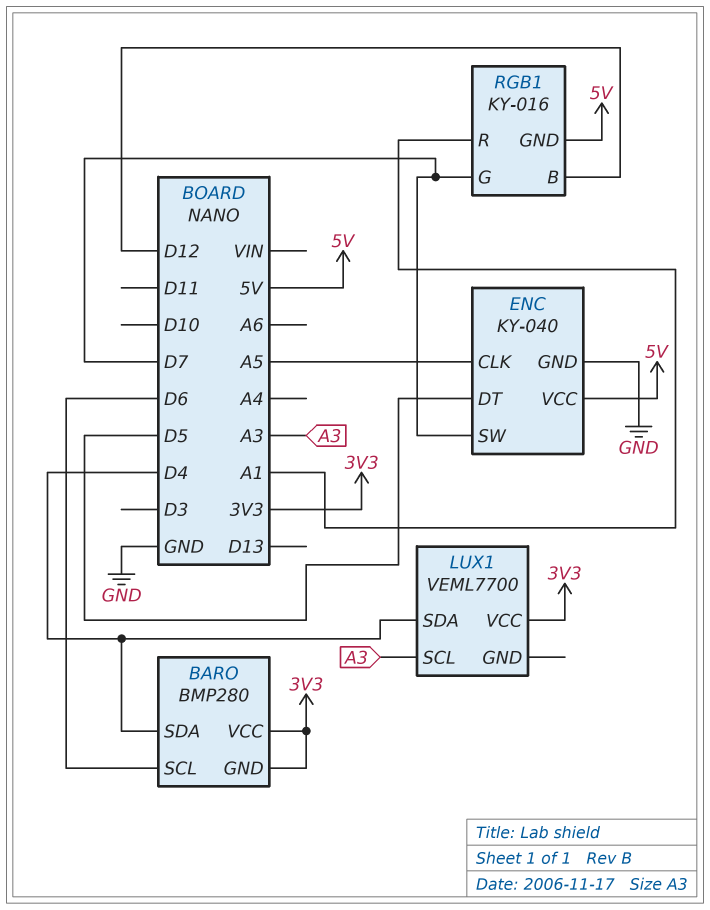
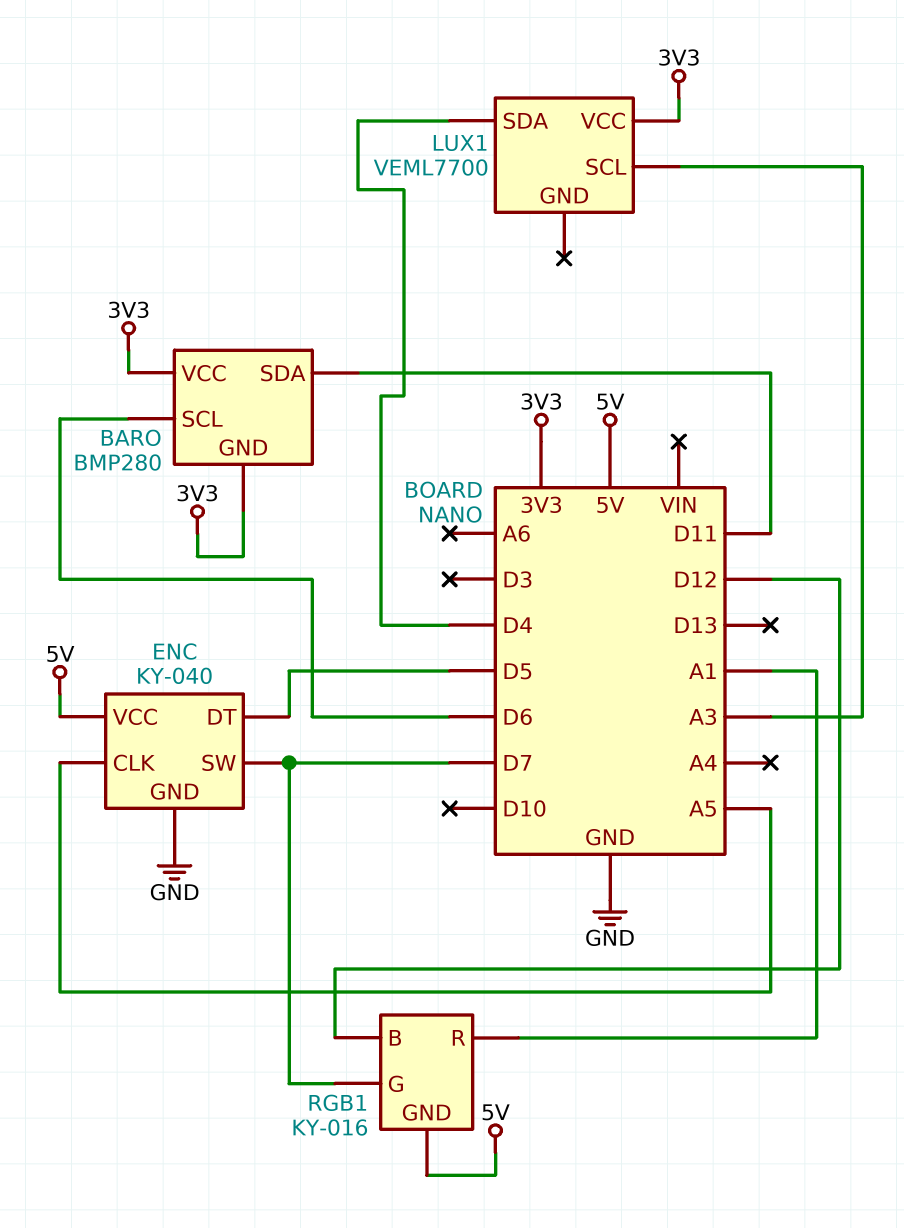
BARO pin SDA: D4 -> D11

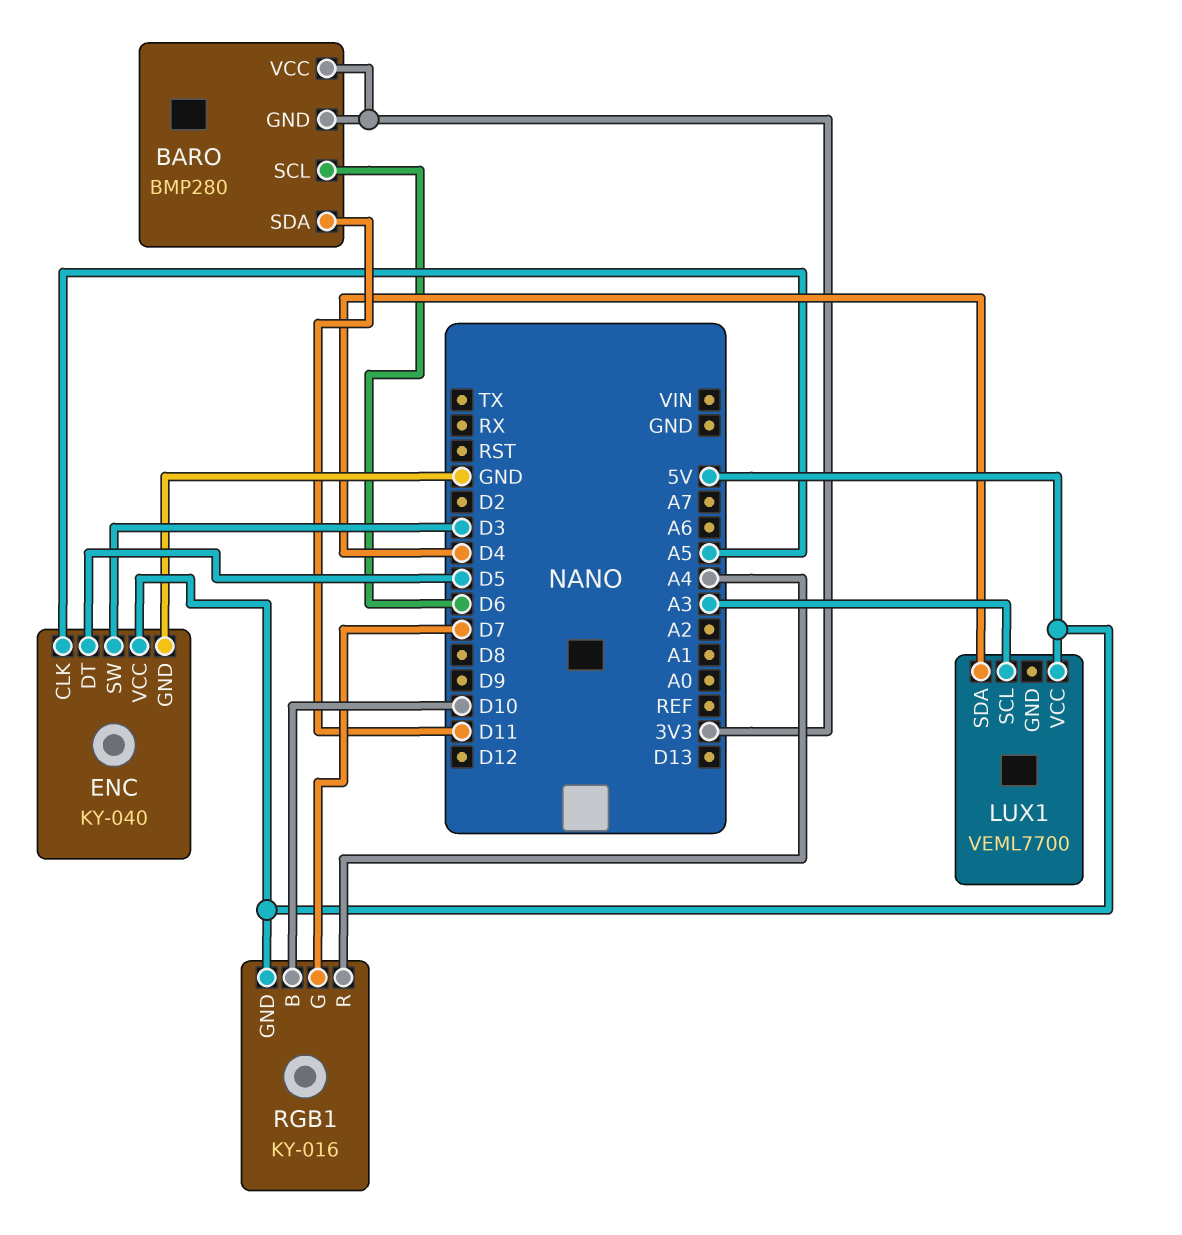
ENC pin SW: D7 -> D3
LUX1 pin VCC: 3V3 -> 5V
RGB1 pin B: D12 -> D10
RGB1 pin R: A1 -> A4

